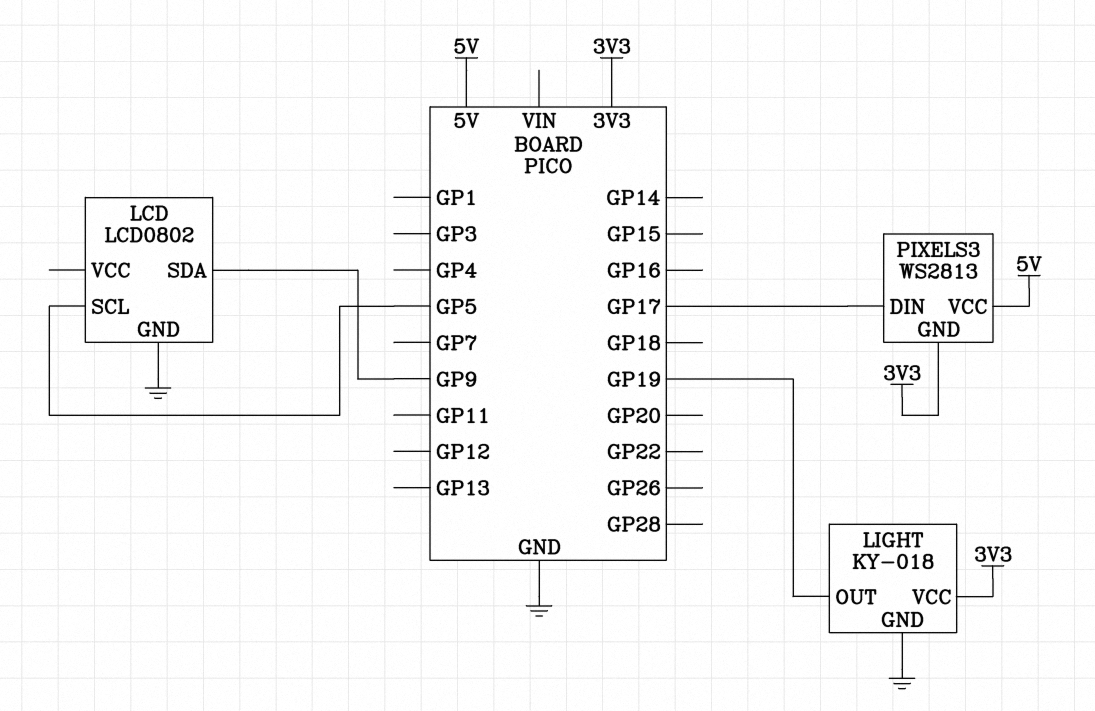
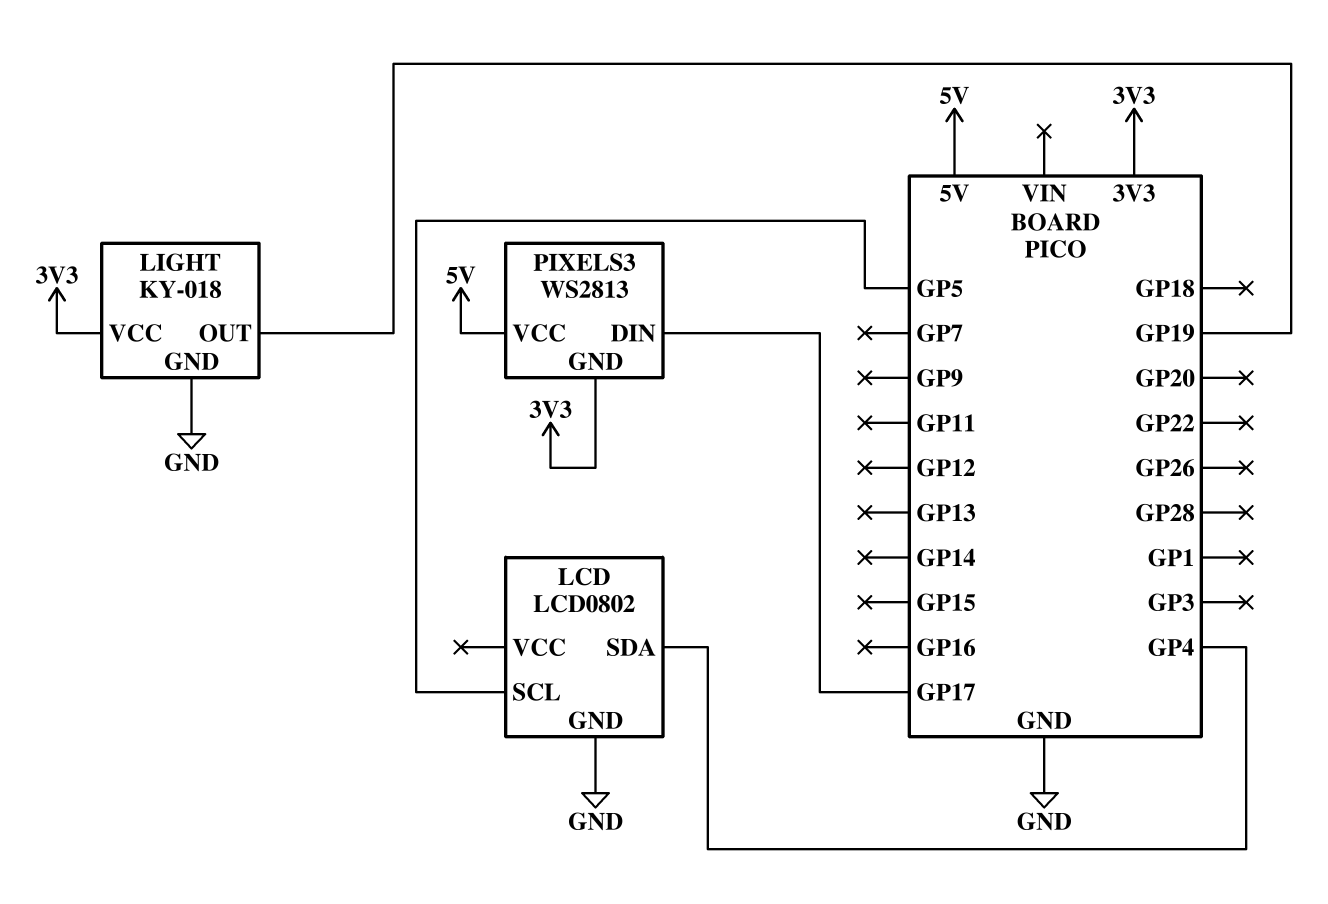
LCD pin SDA: GP9 -> GP4

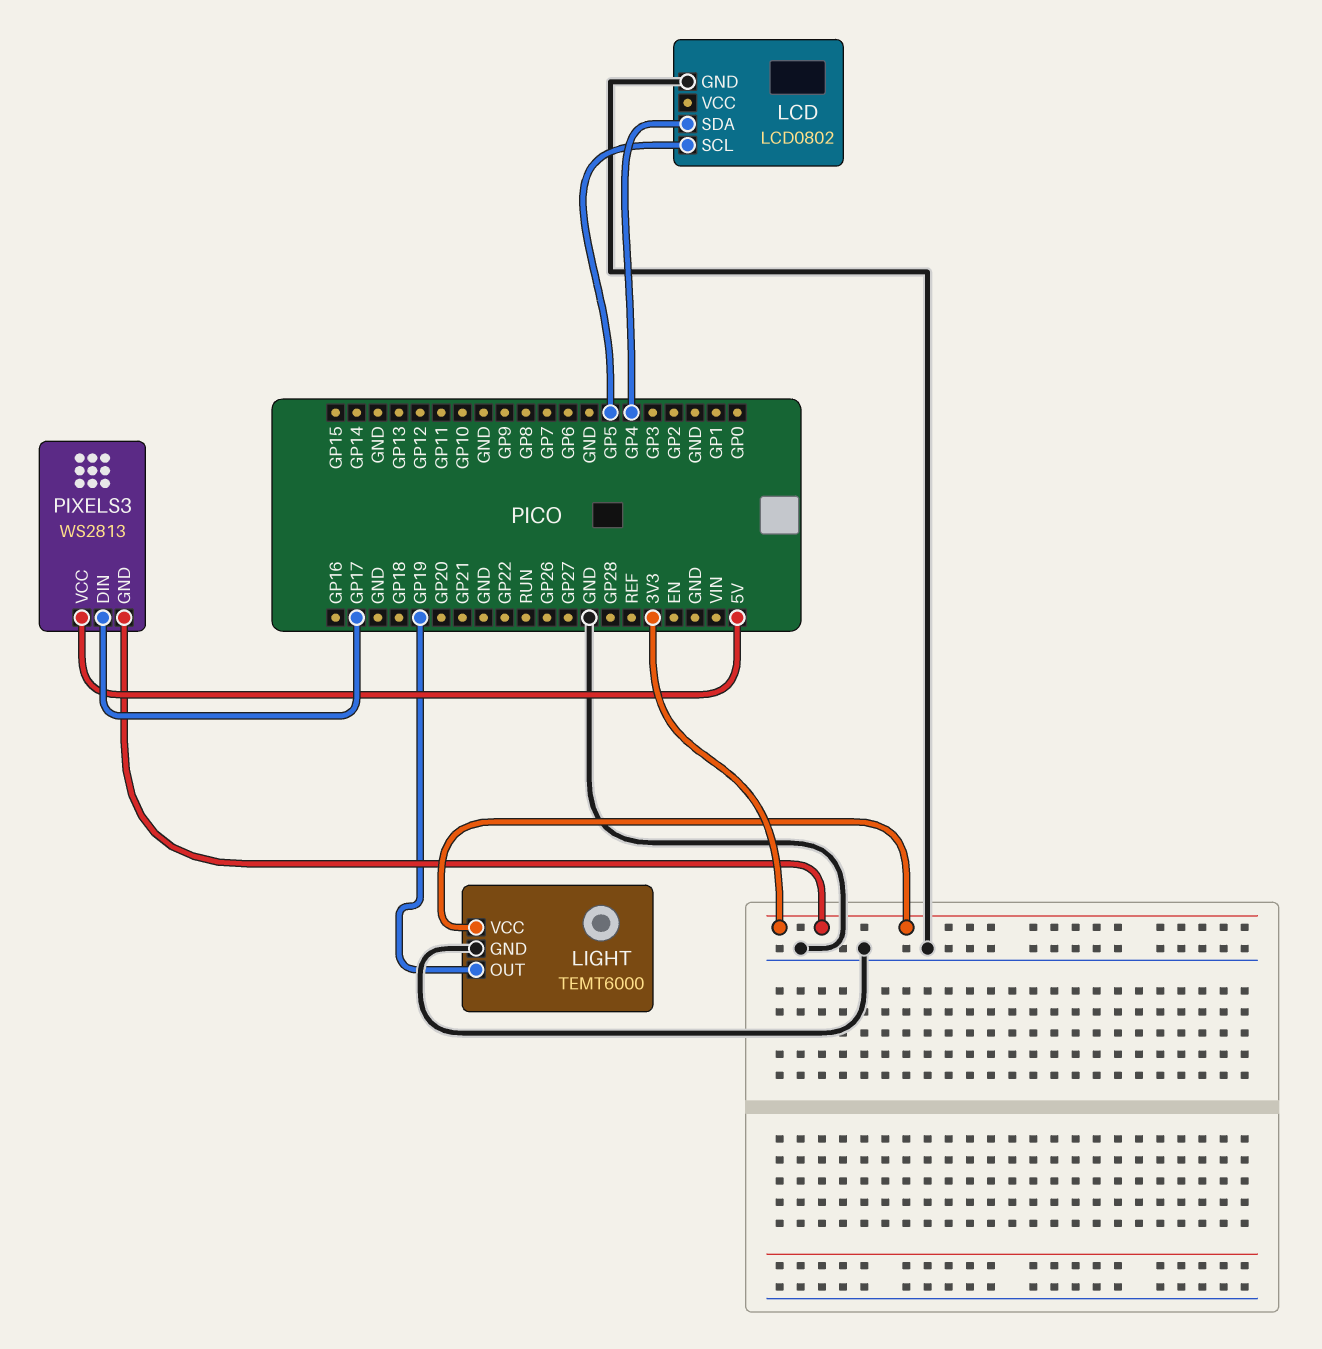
LIGHT: KY-018 -> TEMT6000

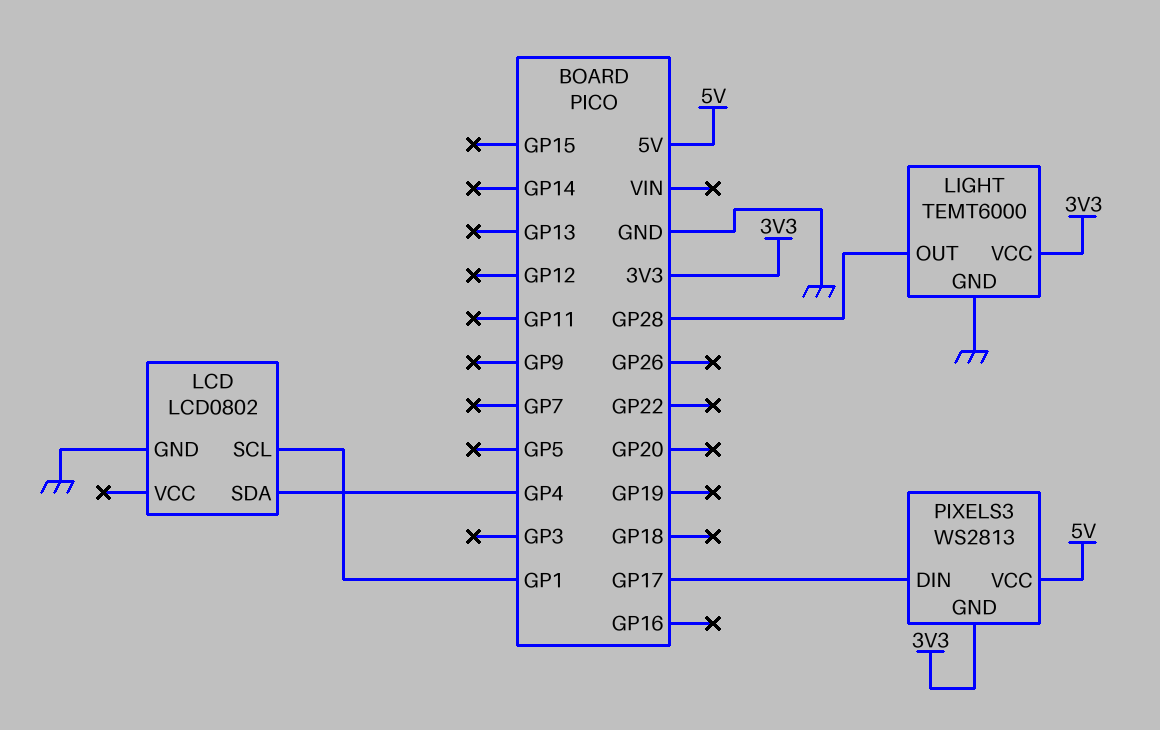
LCD pin SCL: GP5 -> GP1
LIGHT pin OUT: GP19 -> GP28

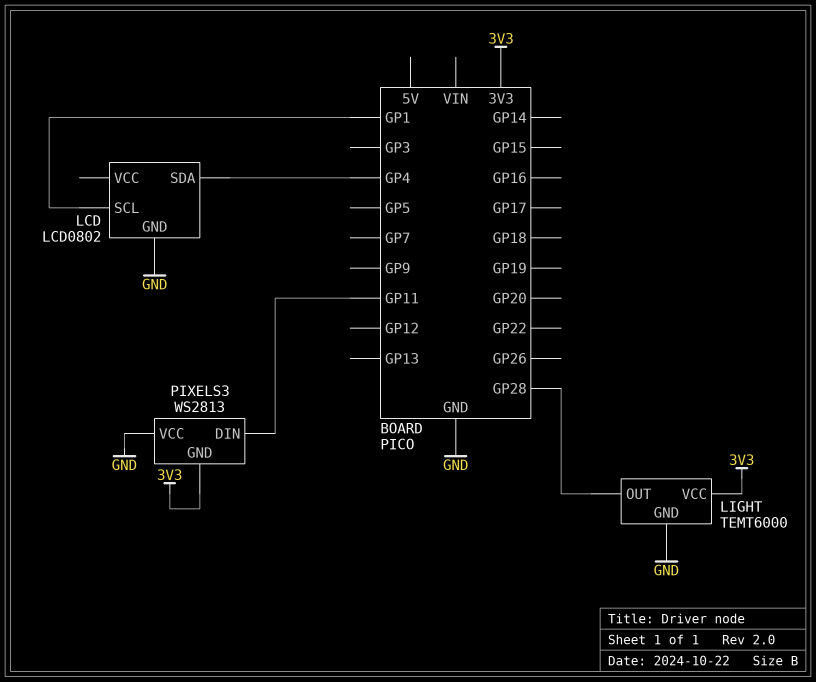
PIXELS3 pin DIN: GP17 -> GP11
PIXELS3 pin VCC: 5V -> GND

